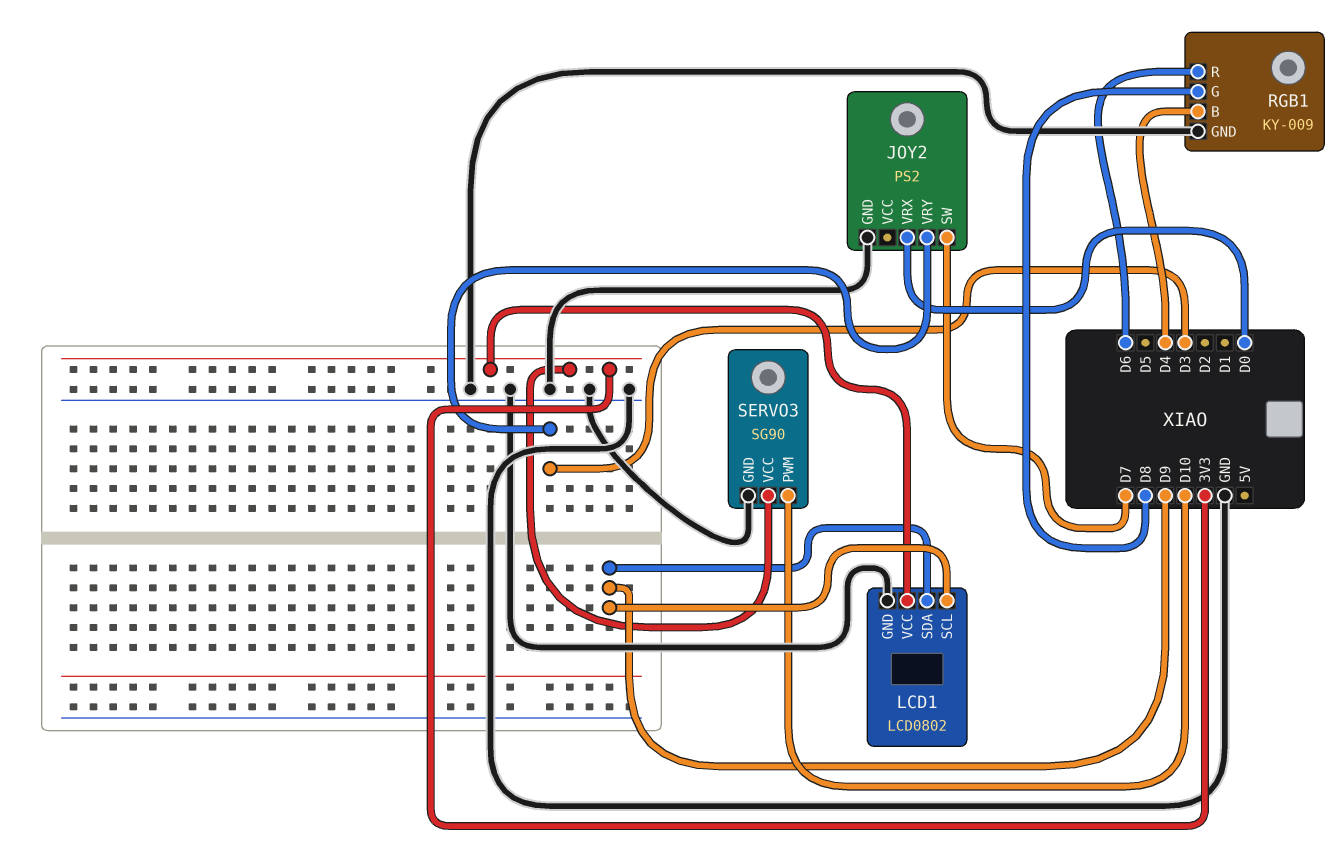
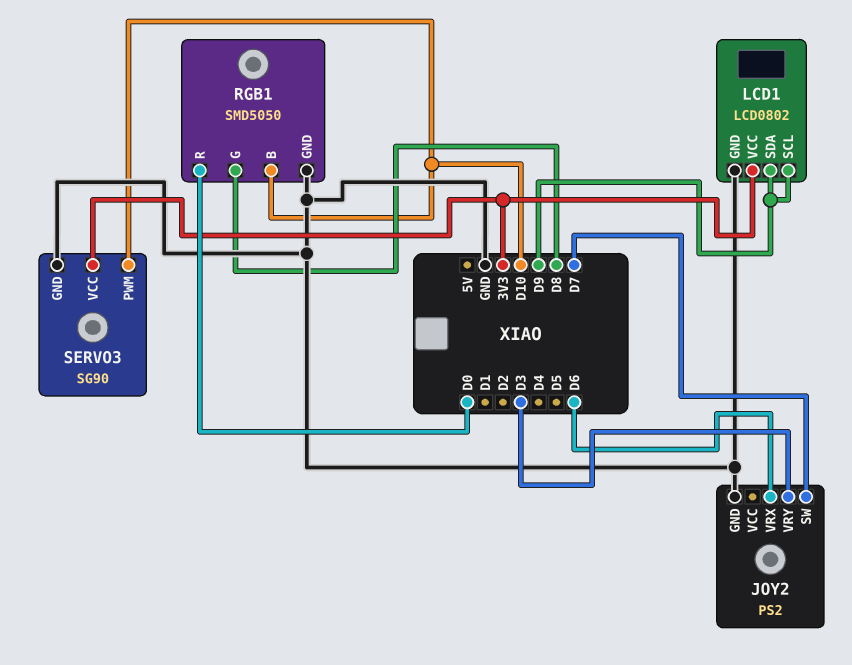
JOY2 pin VRX: D0 -> D6
RGB1: KY-009 -> SMD5050
RGB1 pin B: D4 -> D10
RGB1 pin R: D6 -> D0

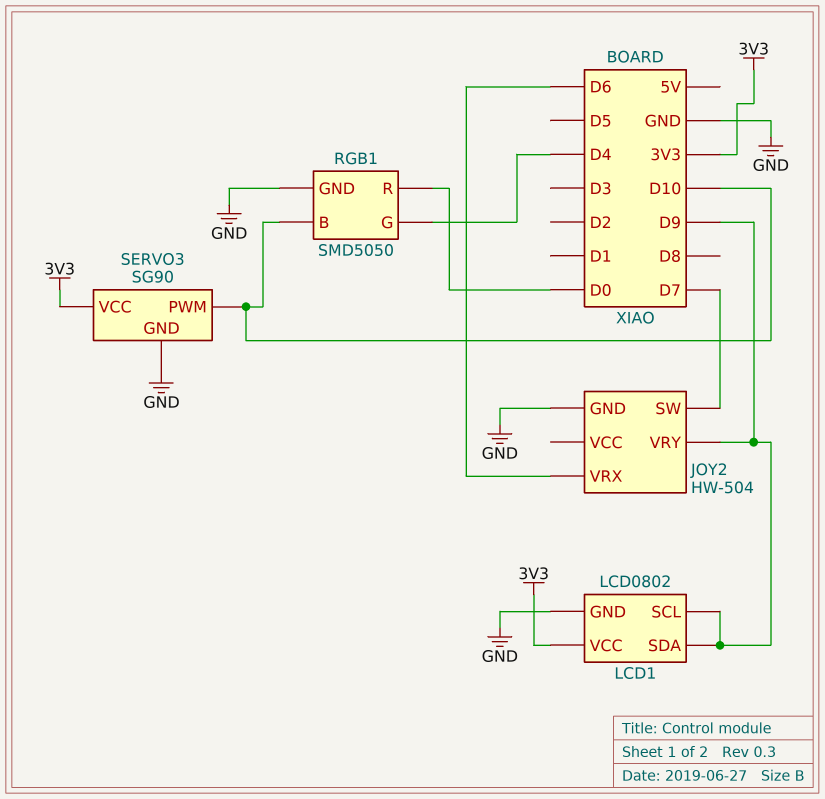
JOY2: PS2 -> HW-504
JOY2 pin VRY: D3 -> D9
RGB1 pin G: D8 -> D4

